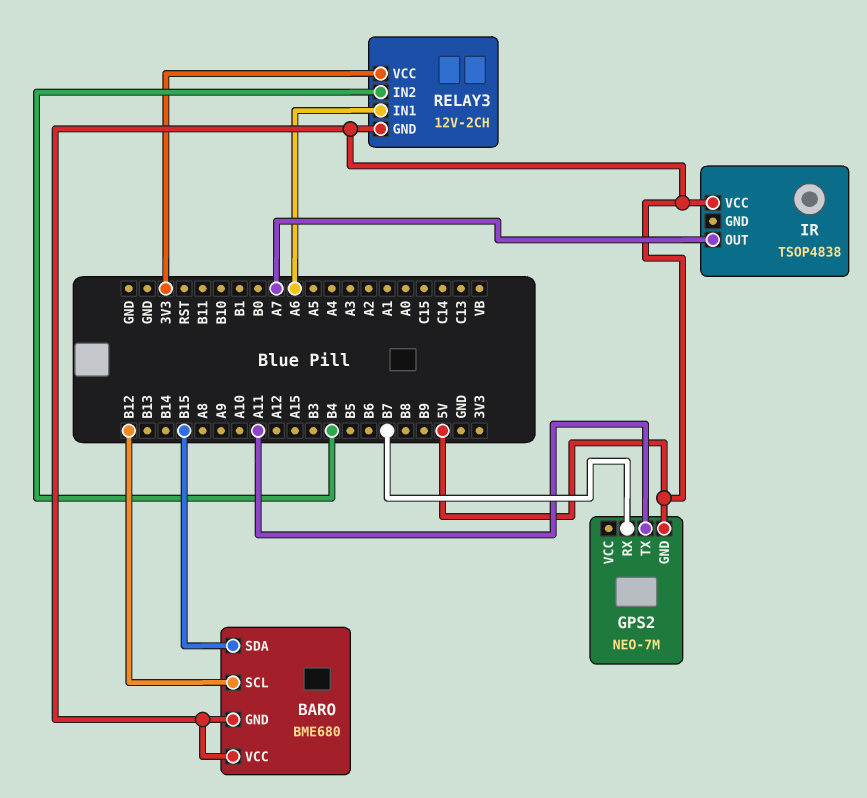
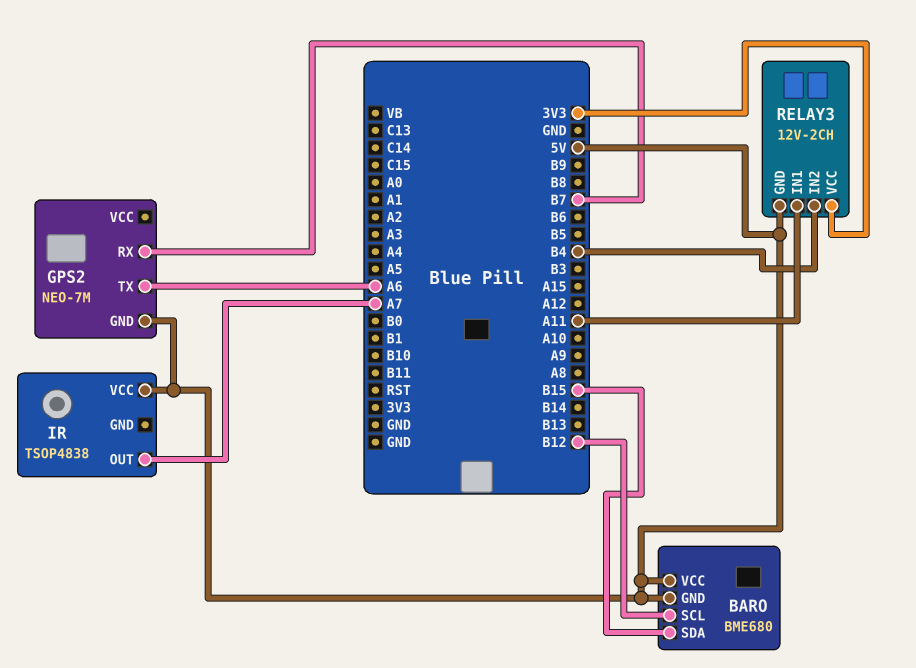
GPS2 pin TX: A11 -> A6
RELAY3 pin IN1: A6 -> A11

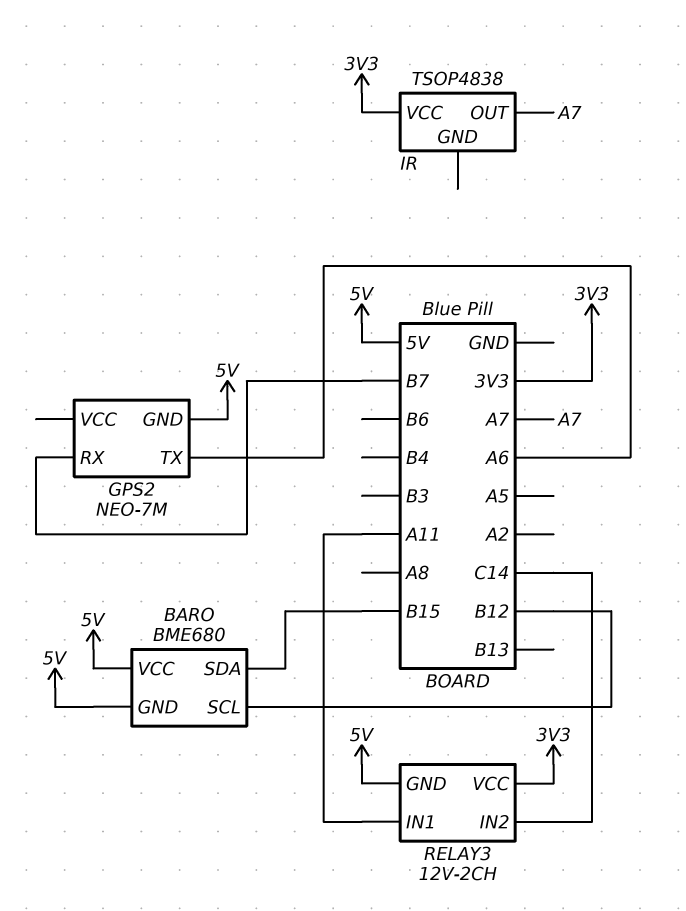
IR pin VCC: 5V -> 3V3
RELAY3 pin IN2: B4 -> C14

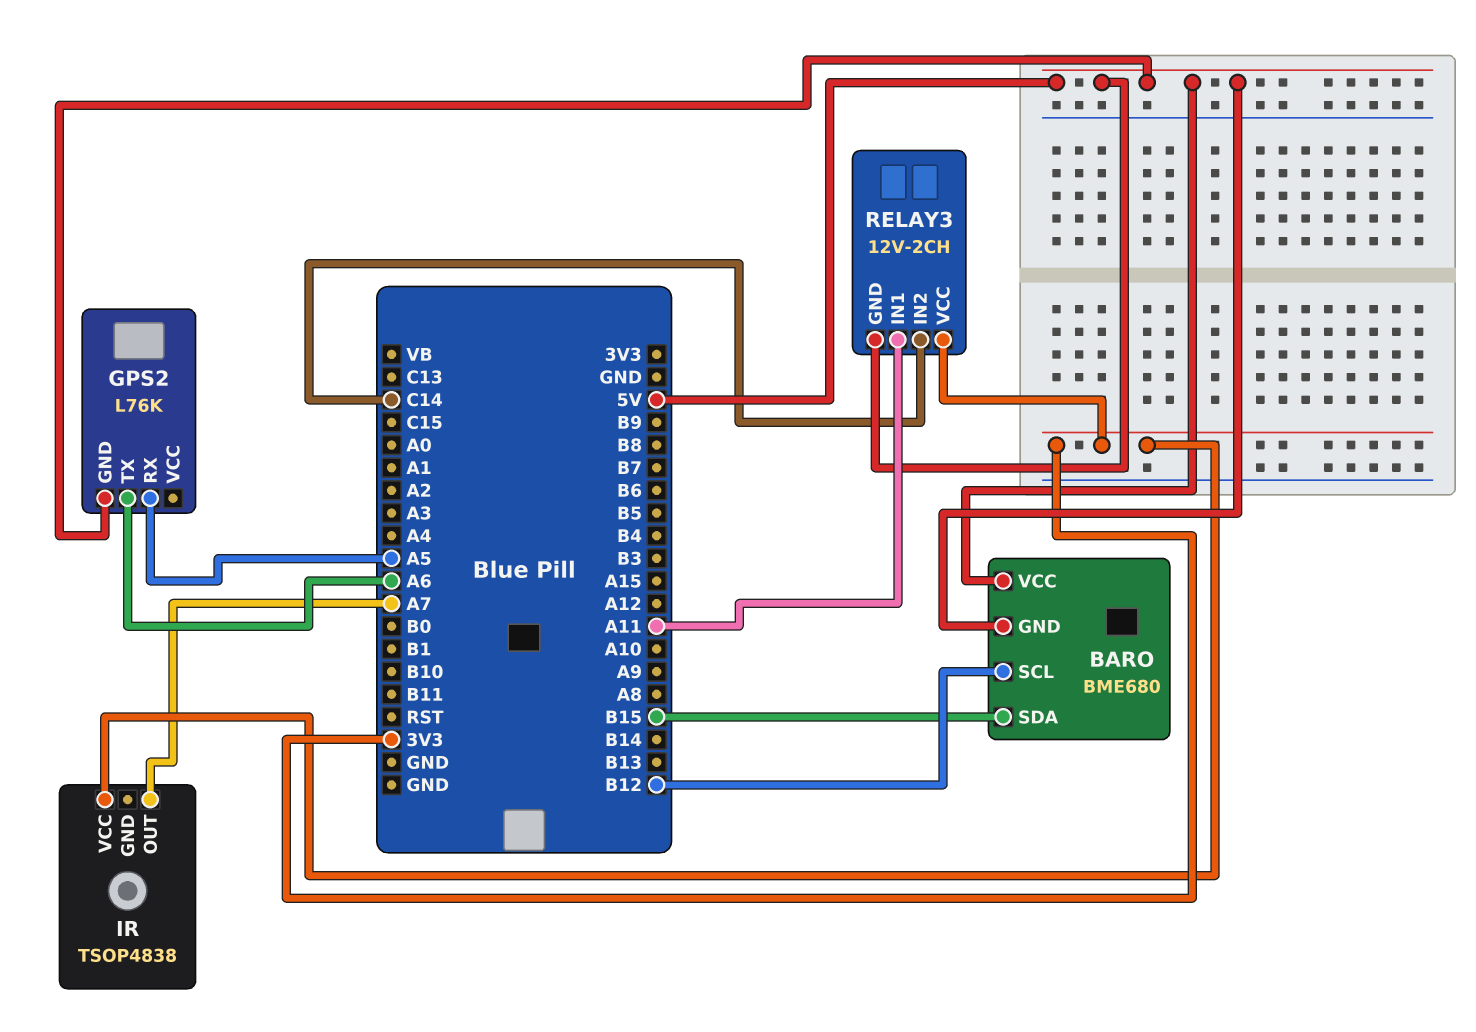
GPS2: NEO-7M -> L76K
GPS2 pin RX: B7 -> A5

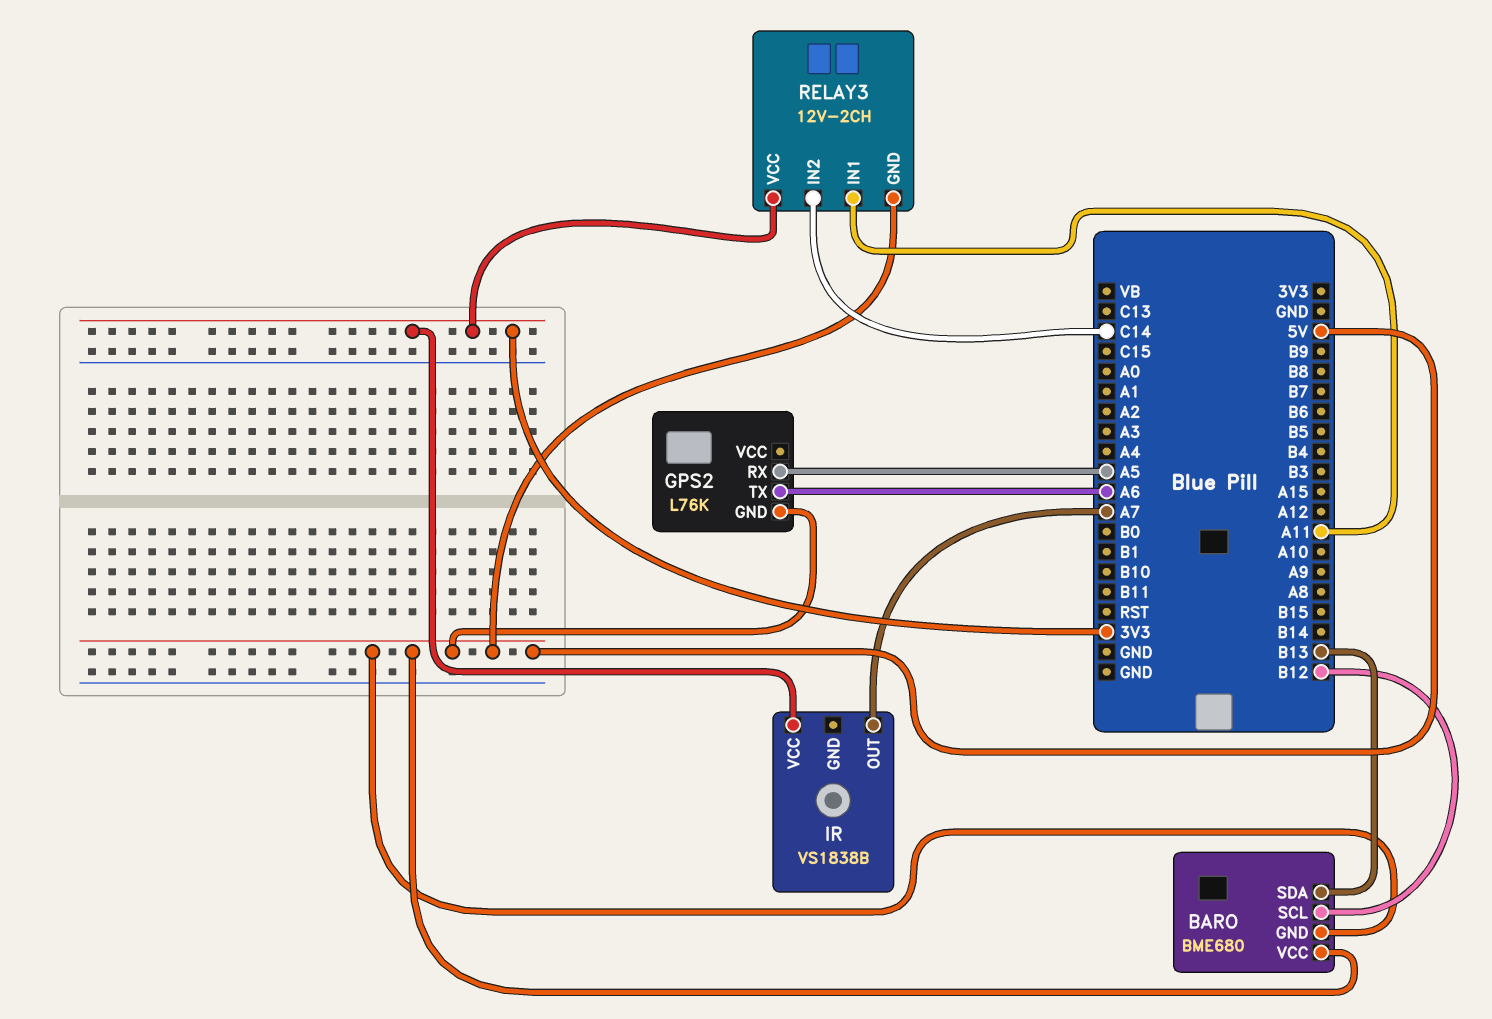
BARO pin SDA: B15 -> B13
IR: TSOP4838 -> VS1838B

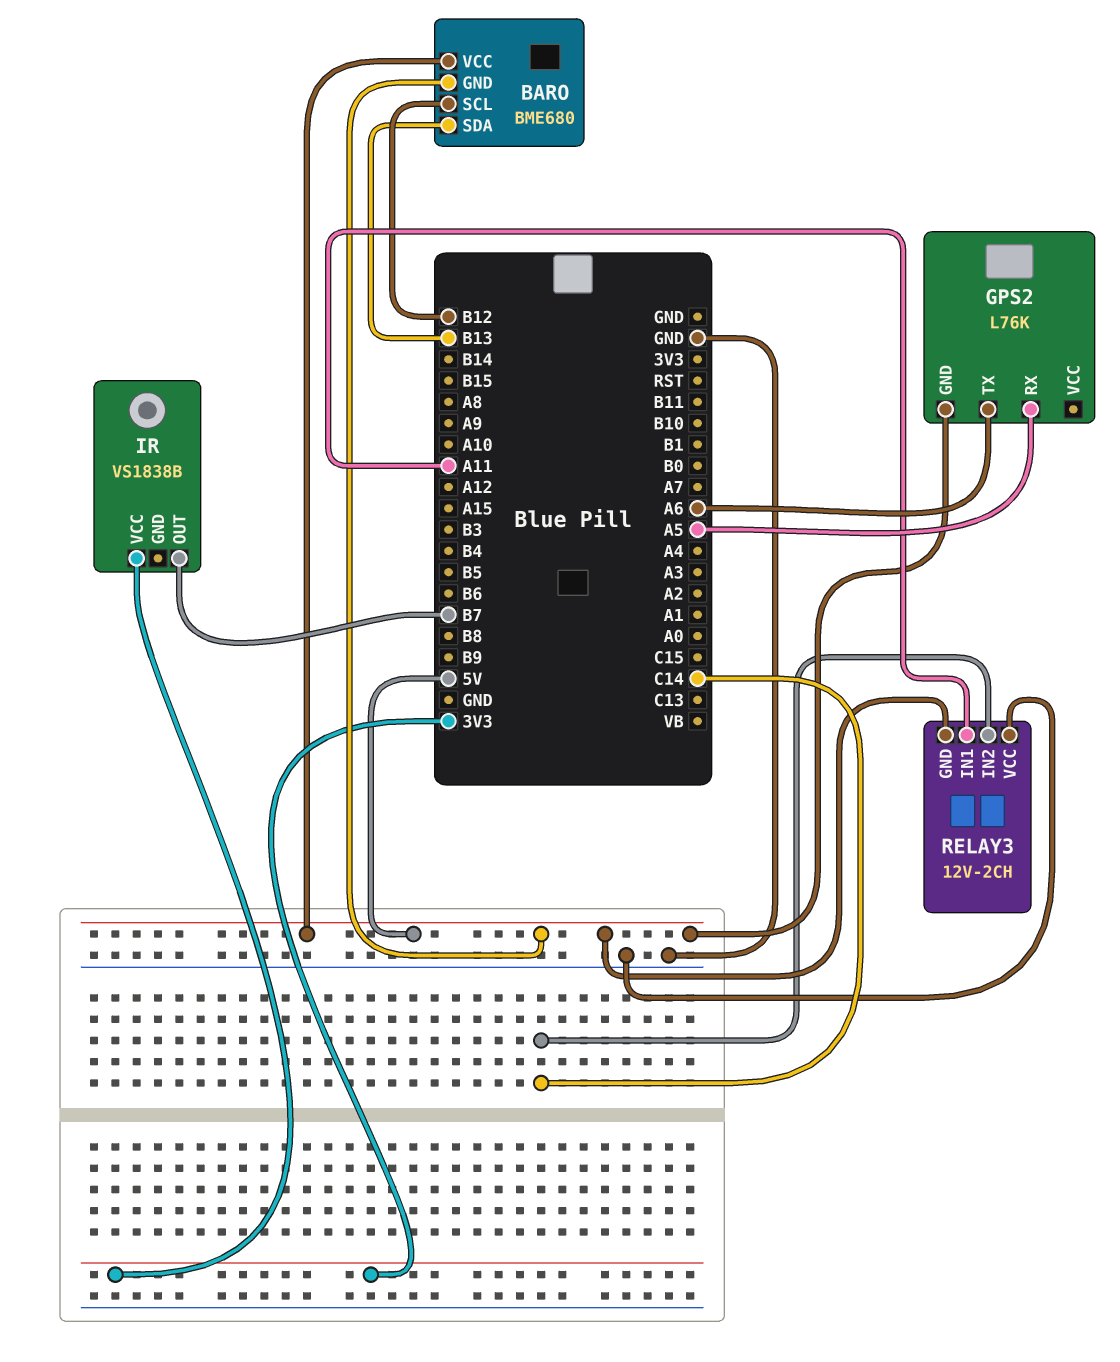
IR pin OUT: A7 -> B7
RELAY3 pin VCC: 3V3 -> GND

